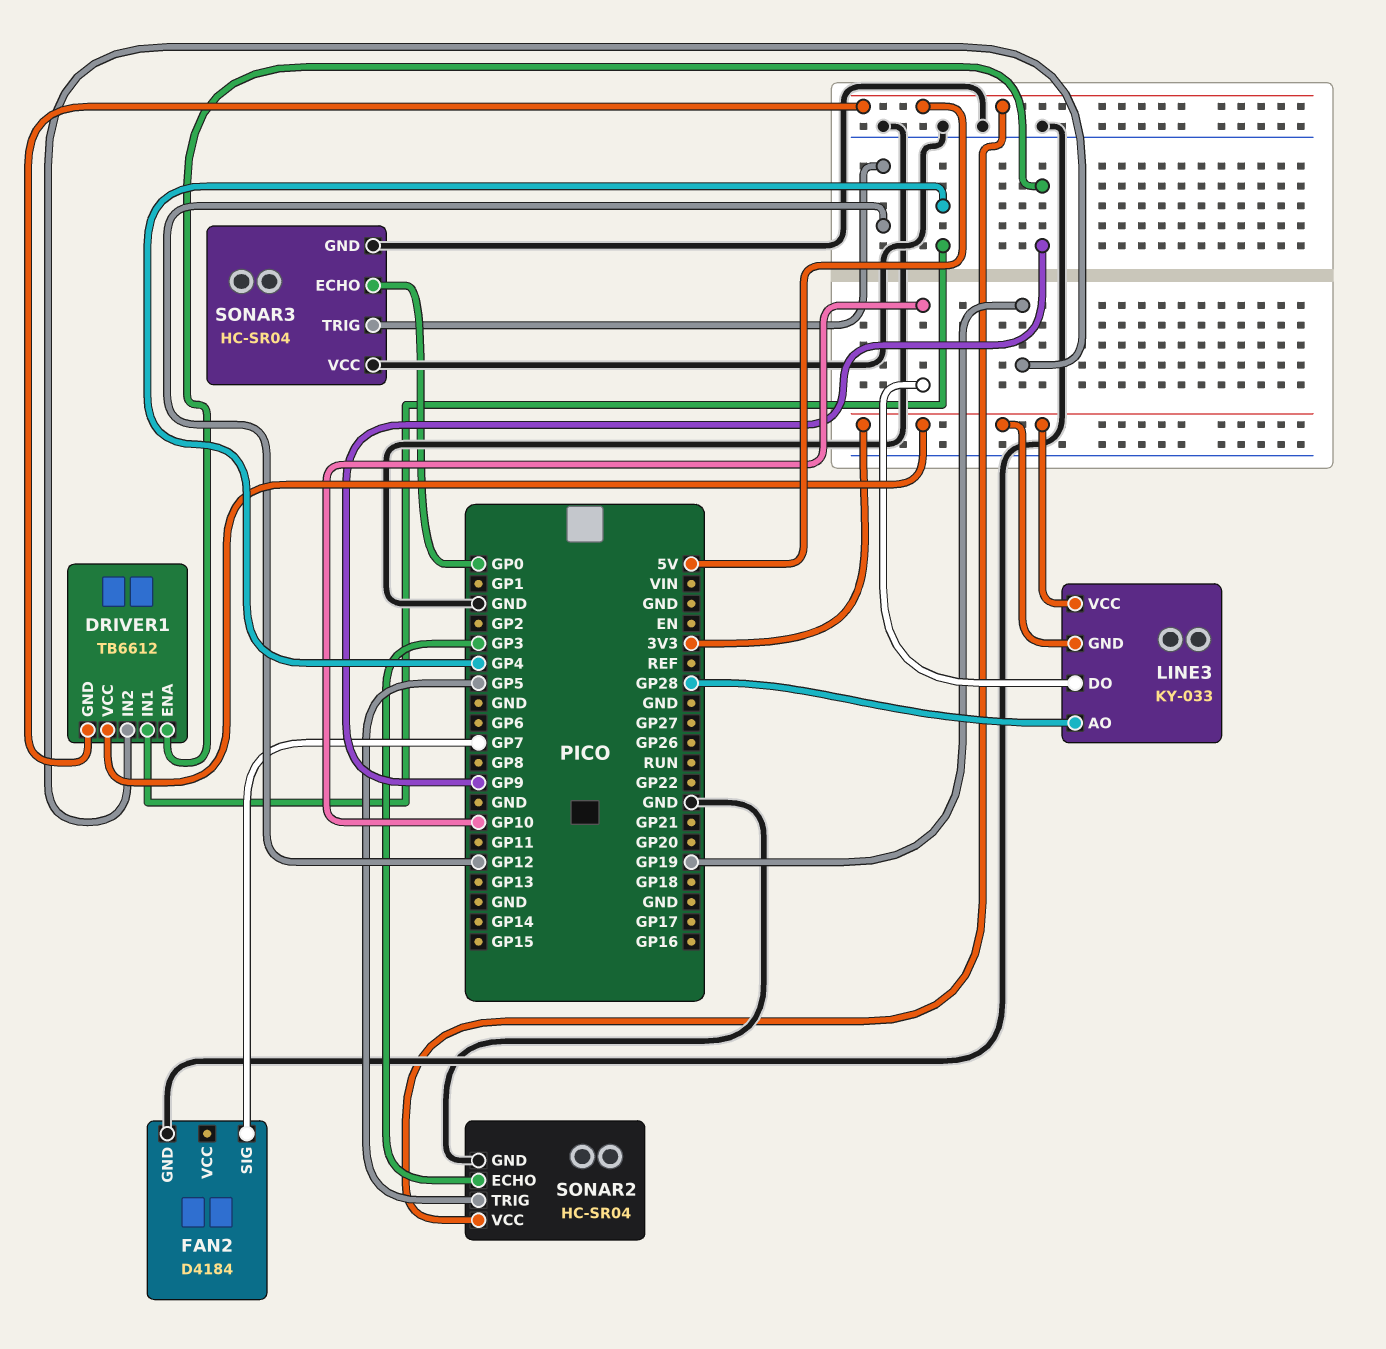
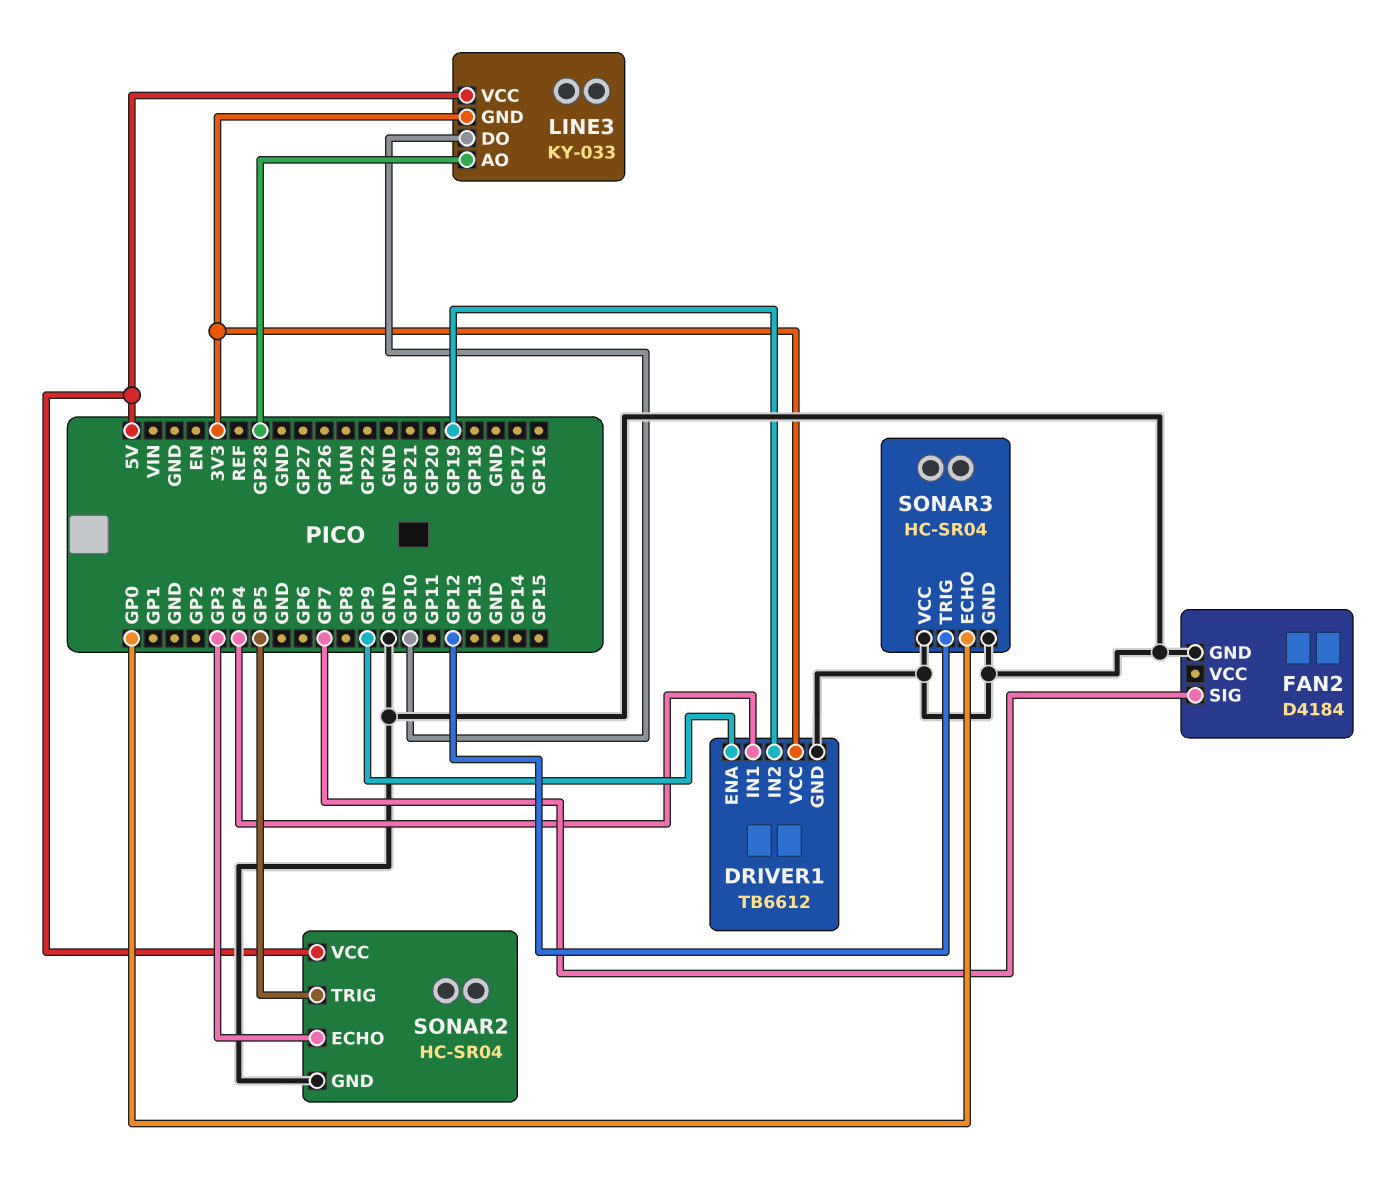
DRIVER1 pin GND: 5V -> GND
LINE3 pin VCC: 3V3 -> 5V

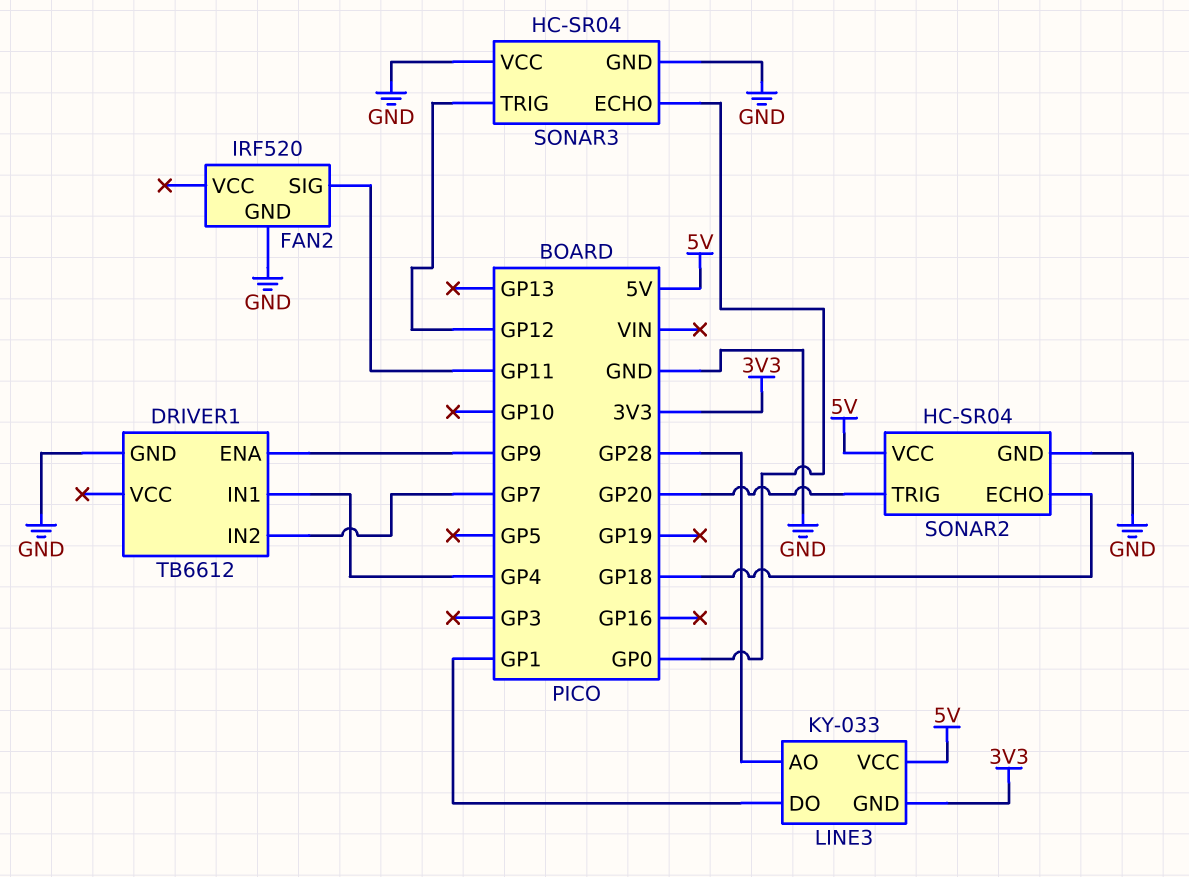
DRIVER1 pin IN2: GP19 -> GP7
DRIVER1 pin VCC: 3V3 -> none
FAN2: D4184 -> IRF520
FAN2 pin SIG: GP7 -> GP11
LINE3 pin DO: GP10 -> GP1
SONAR2 pin ECHO: GP3 -> GP18
SONAR2 pin TRIG: GP5 -> GP20

